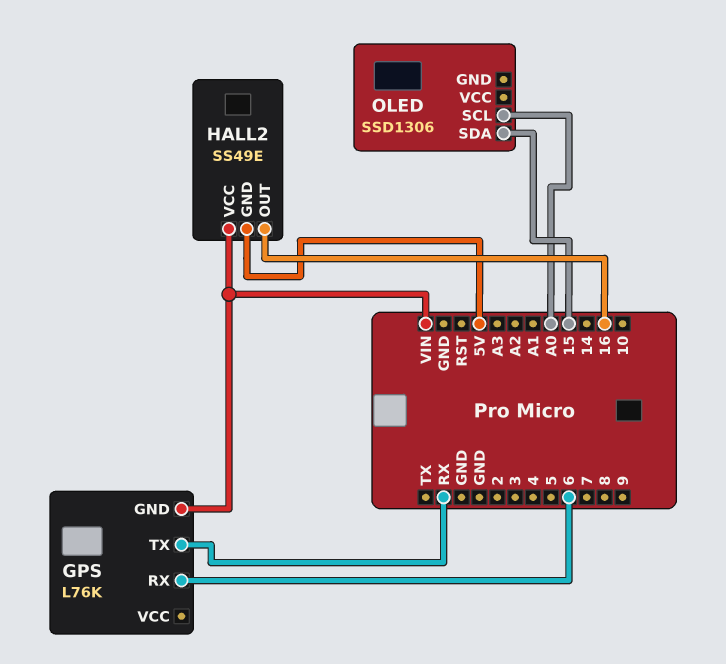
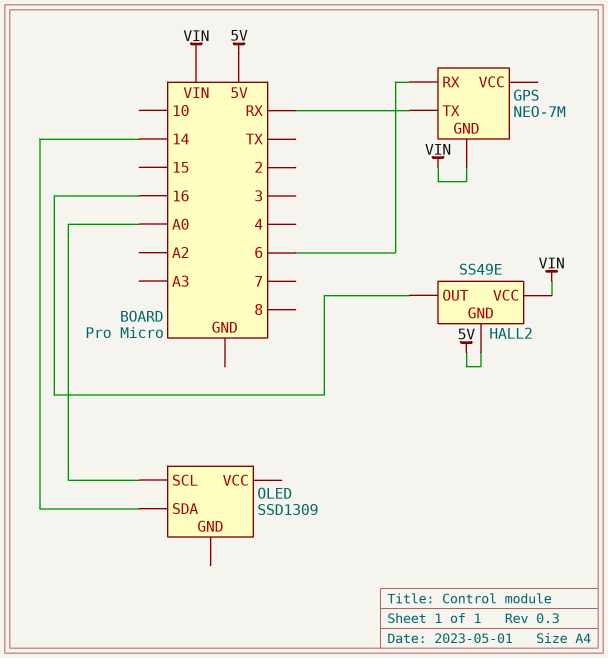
GPS: L76K -> NEO-7M
OLED: SSD1306 -> SSD1309
OLED pin SDA: 15 -> 14

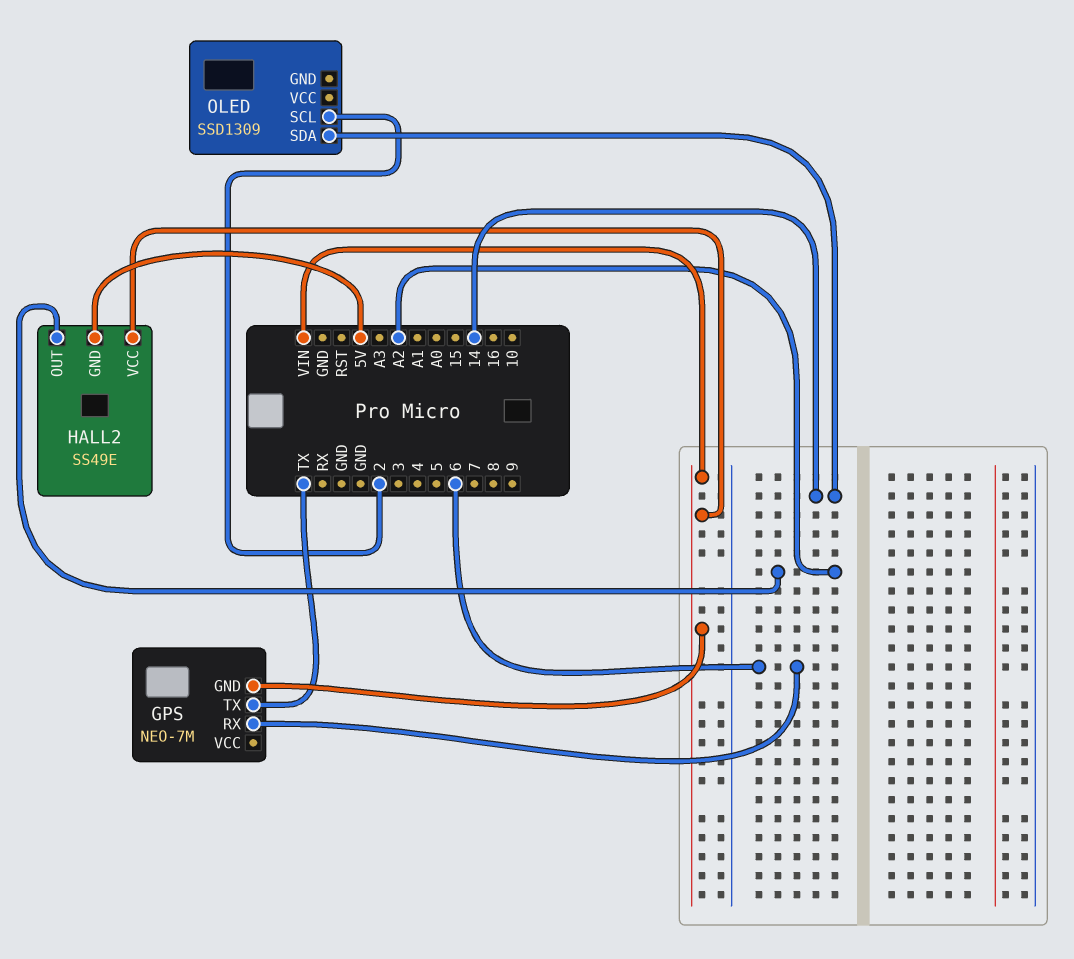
GPS pin TX: RX -> TX
HALL2 pin OUT: 16 -> A2
OLED pin SCL: A0 -> 2

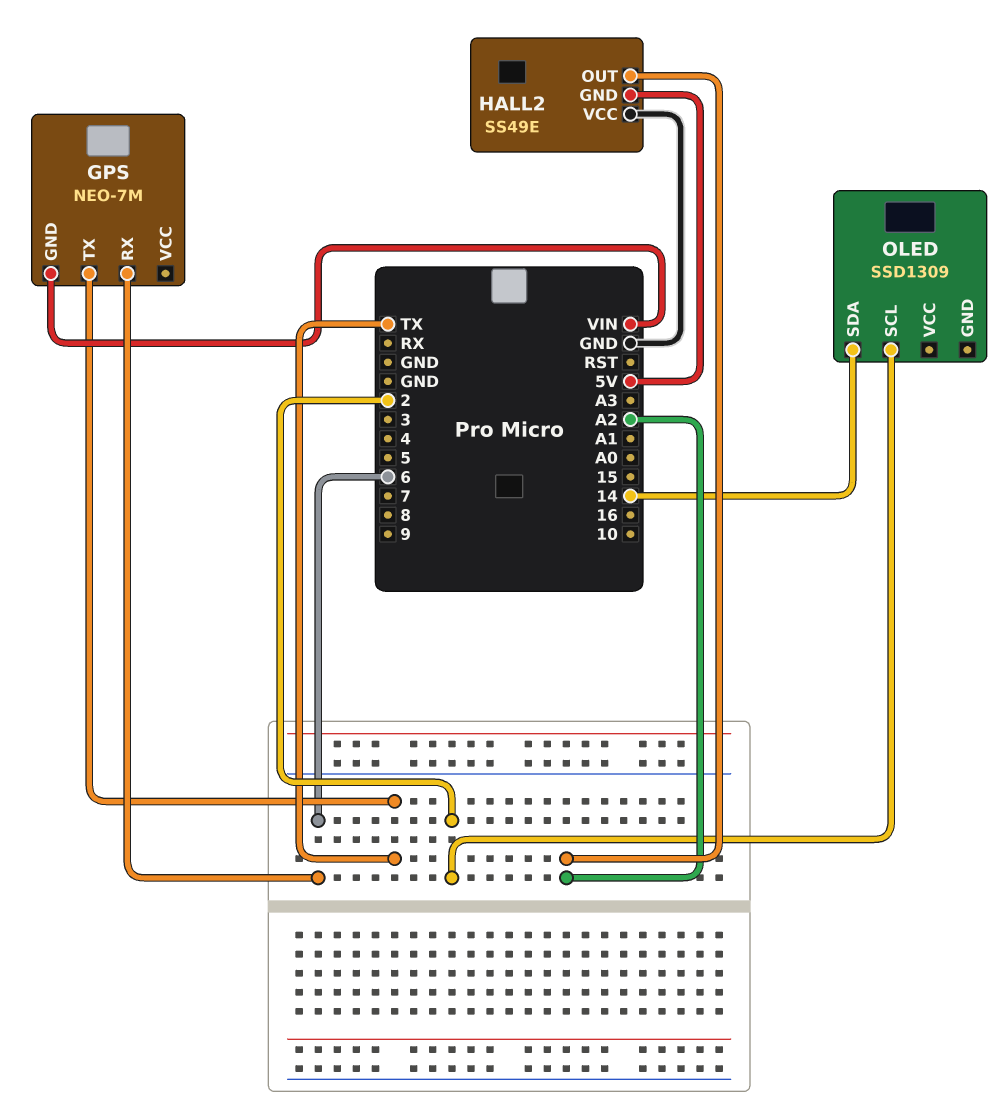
HALL2 pin VCC: VIN -> GND

